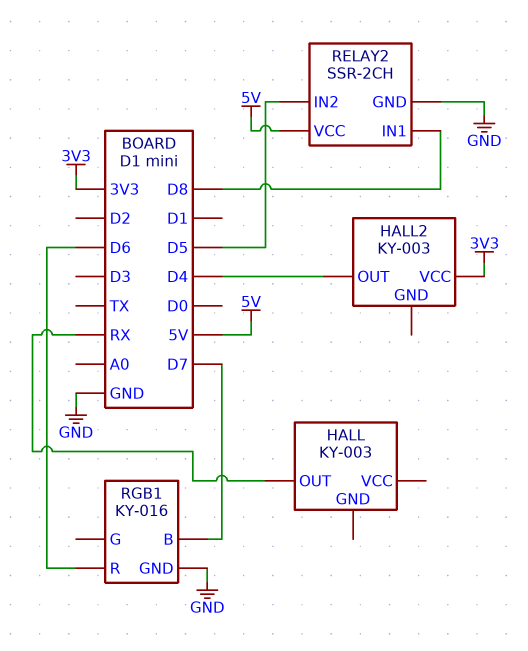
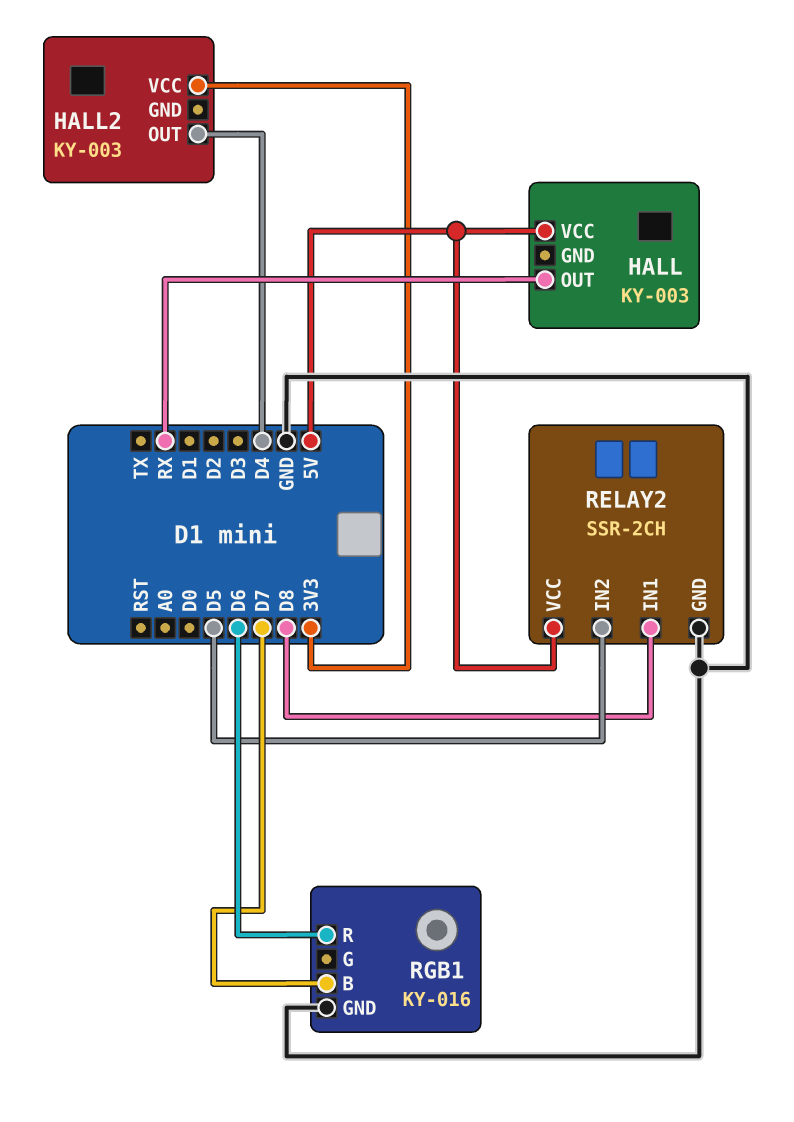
HALL pin VCC: none -> 5V

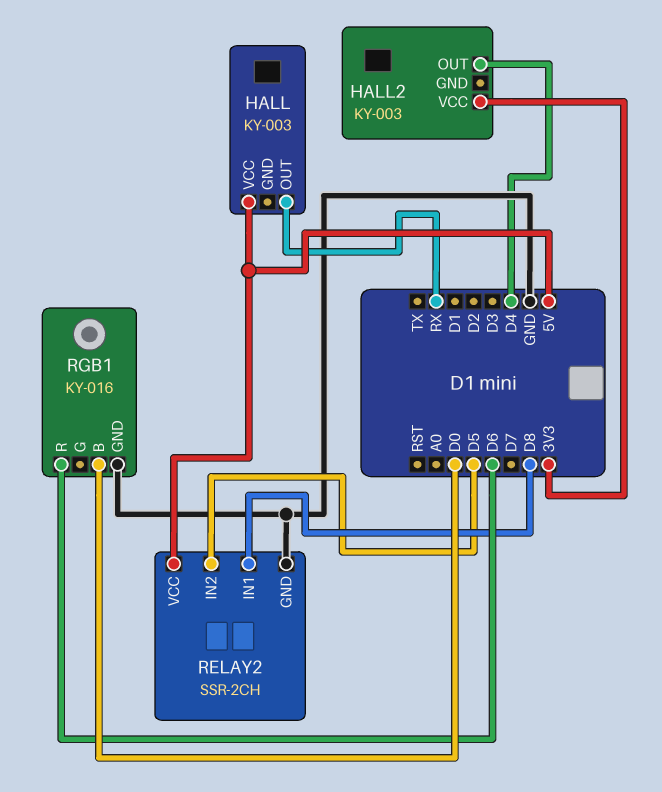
RGB1 pin B: D7 -> D0

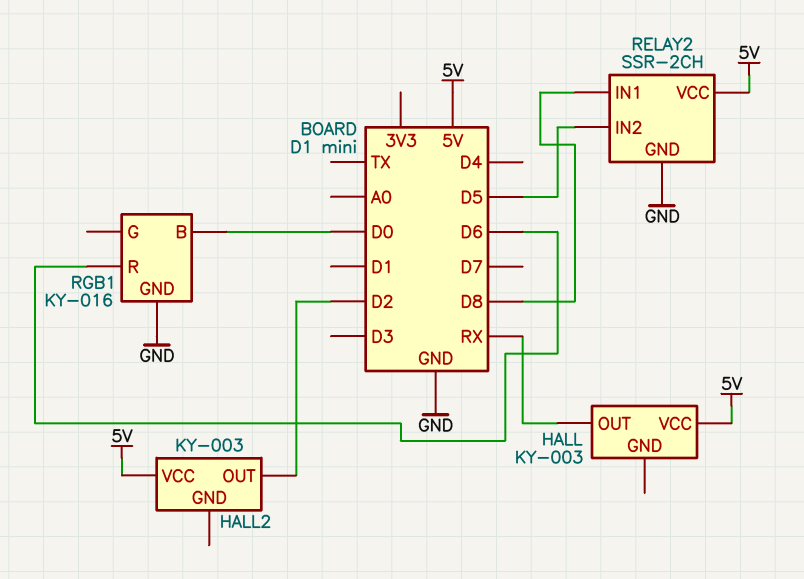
HALL2 pin OUT: D4 -> D2
HALL2 pin VCC: 3V3 -> 5V

